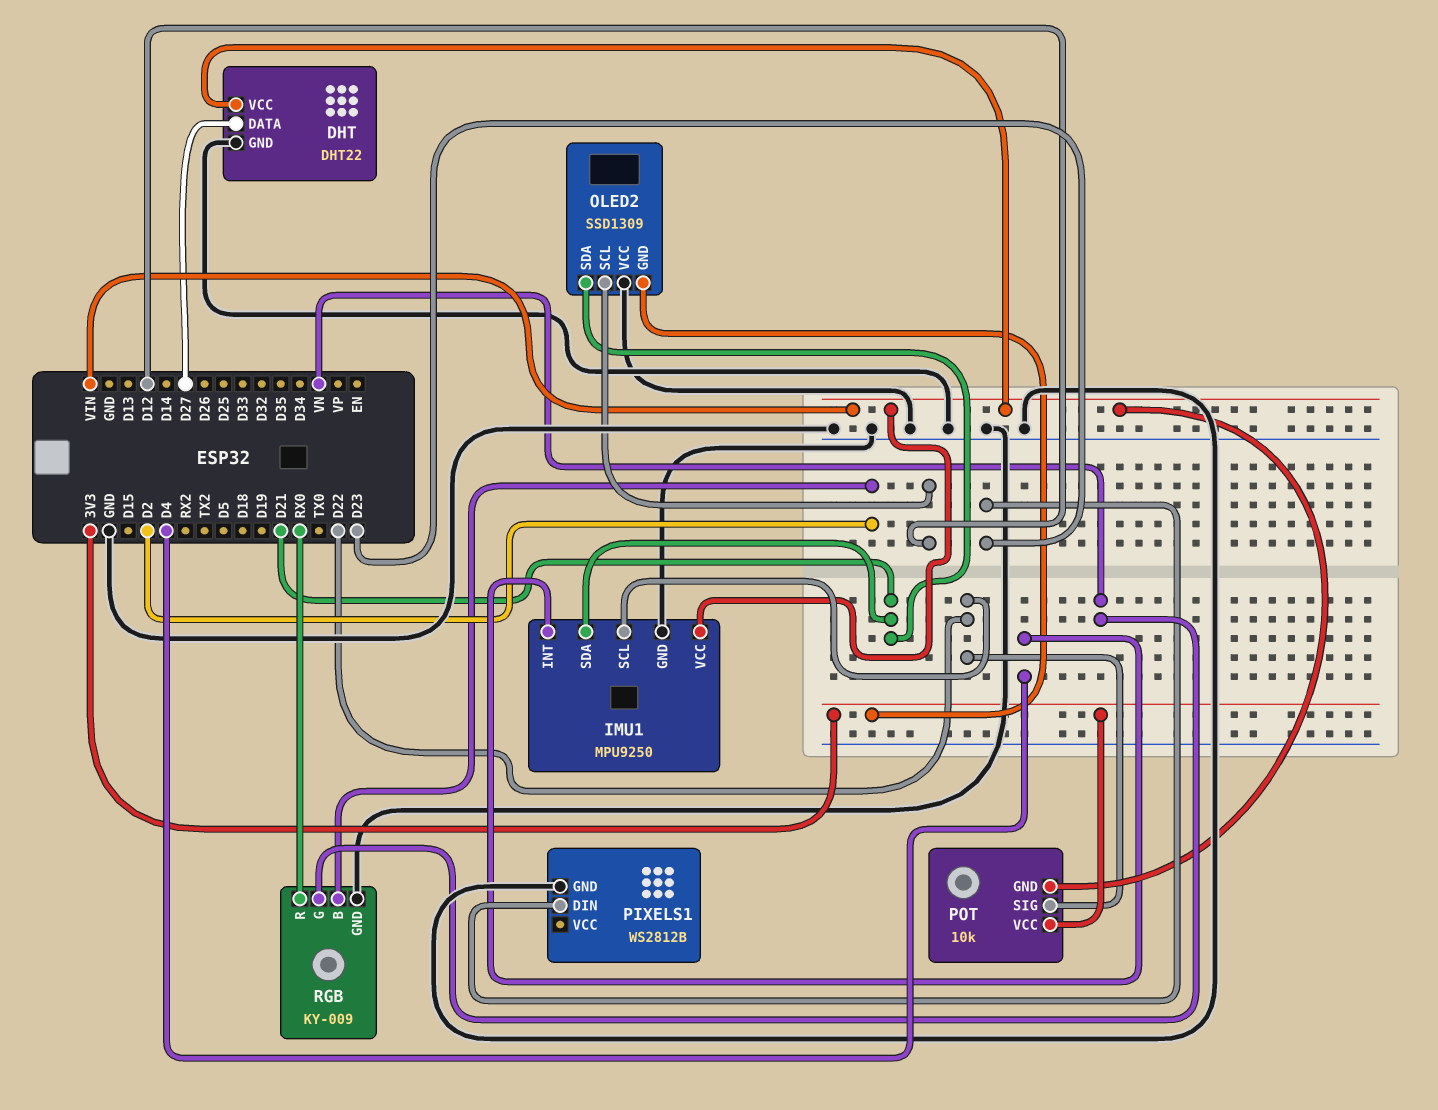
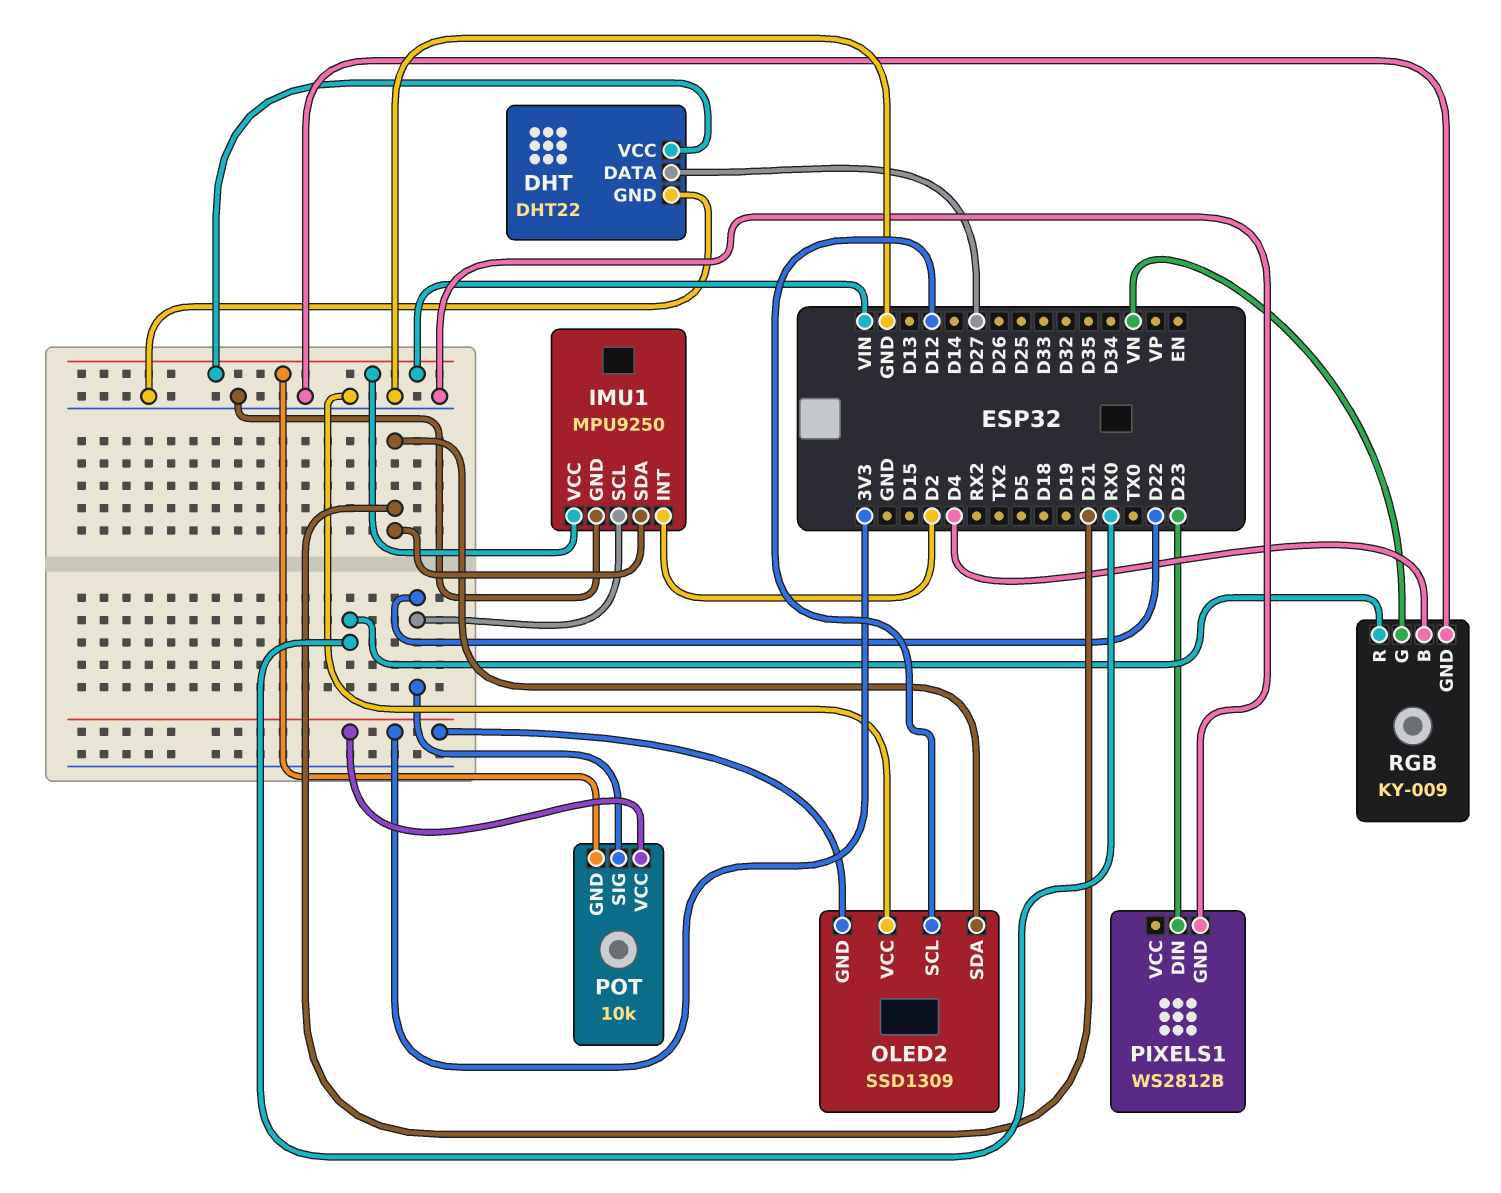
IMU1 pin INT: D4 -> D2
RGB pin B: D2 -> D4

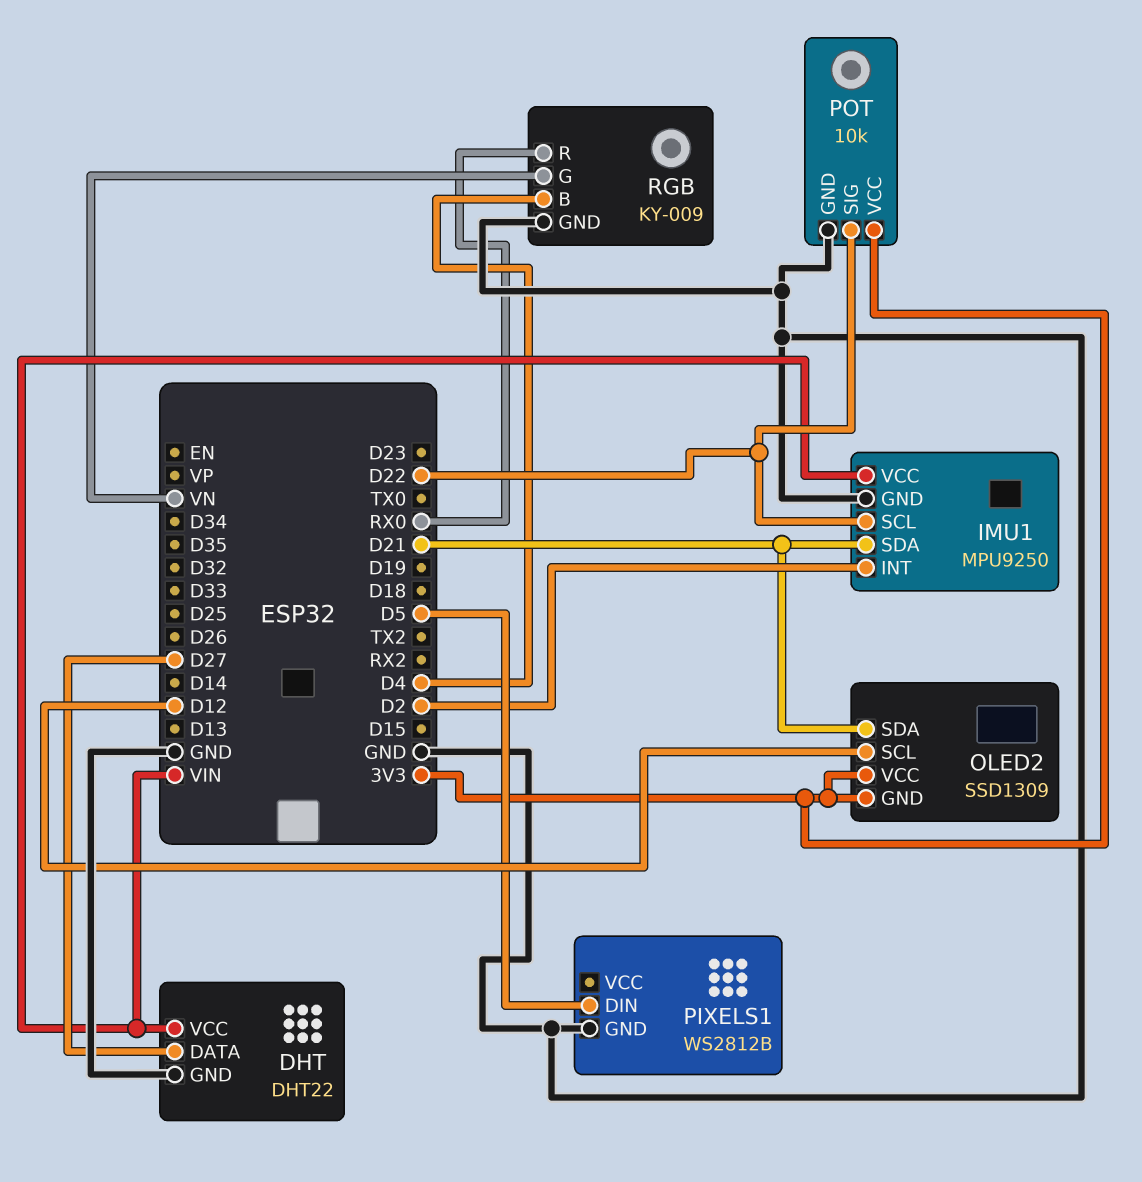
OLED2 pin VCC: GND -> 3V3
PIXELS1 pin DIN: D23 -> D5
POT pin GND: VIN -> GND

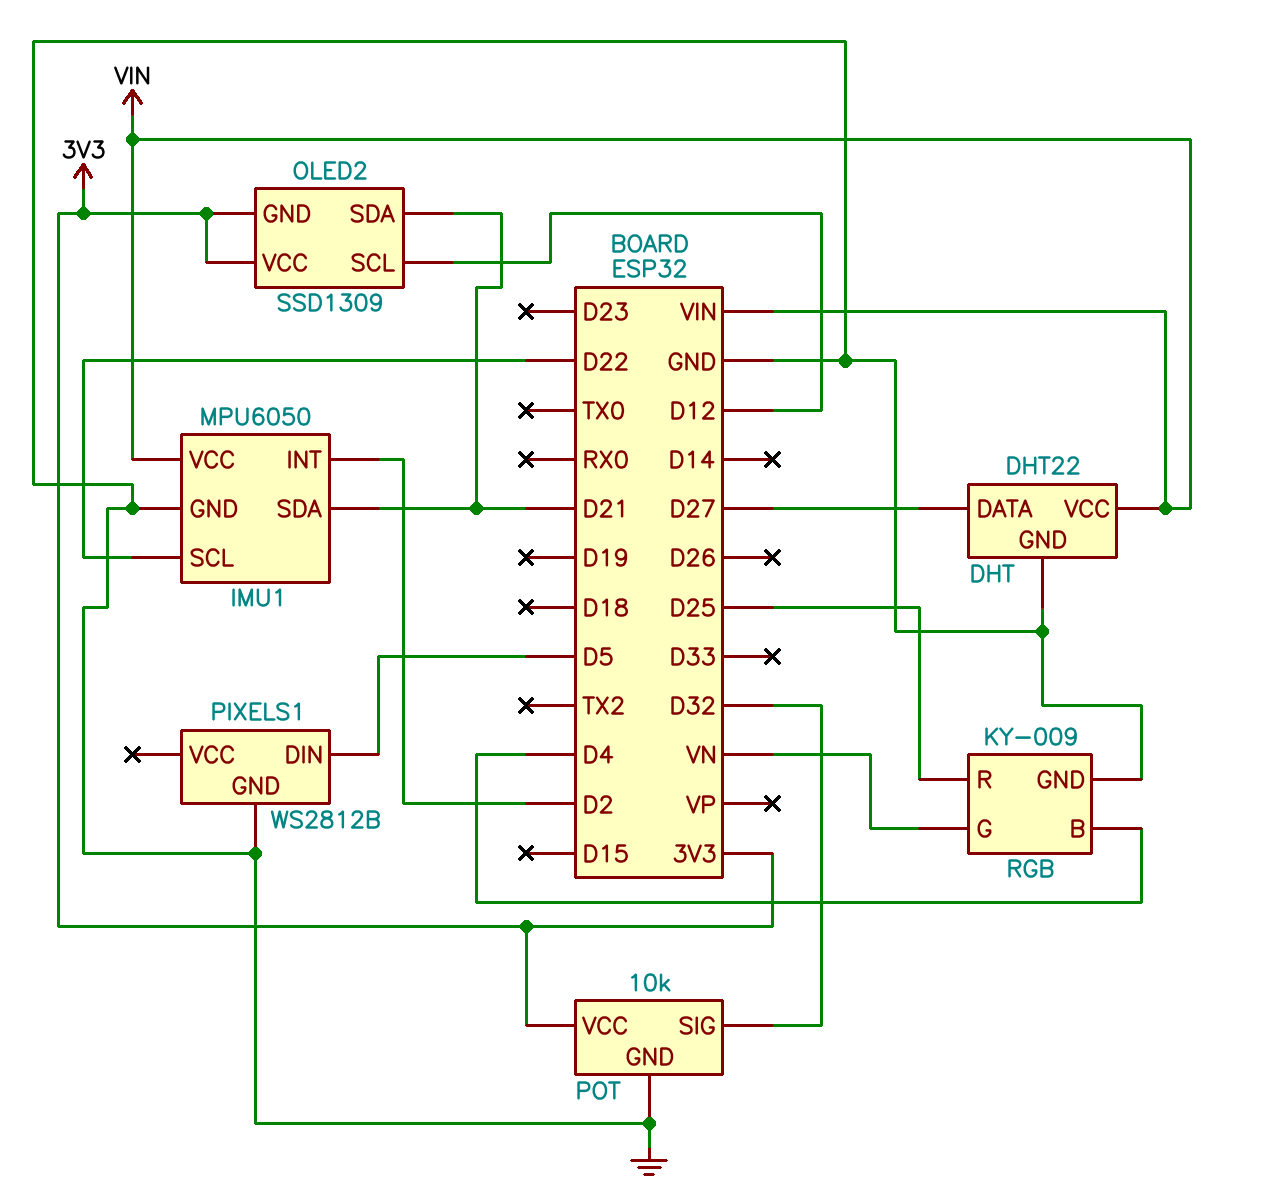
IMU1: MPU9250 -> MPU6050
POT pin SIG: D22 -> D32
RGB pin R: RX0 -> D25

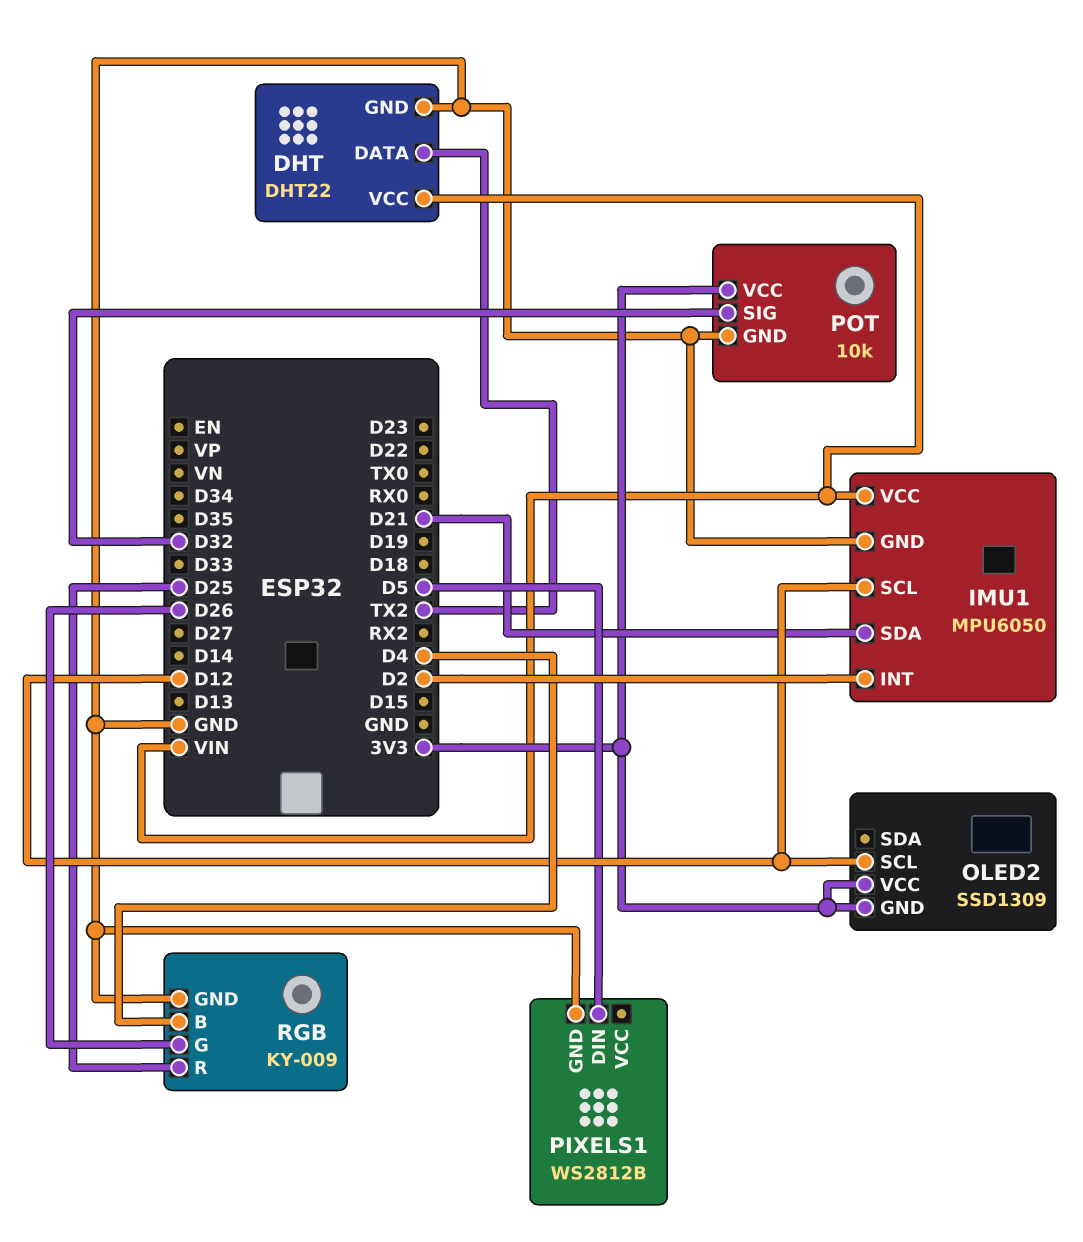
DHT pin DATA: D27 -> TX2
IMU1 pin SCL: D22 -> D12
OLED2 pin SDA: D21 -> none
RGB pin G: VN -> D26

